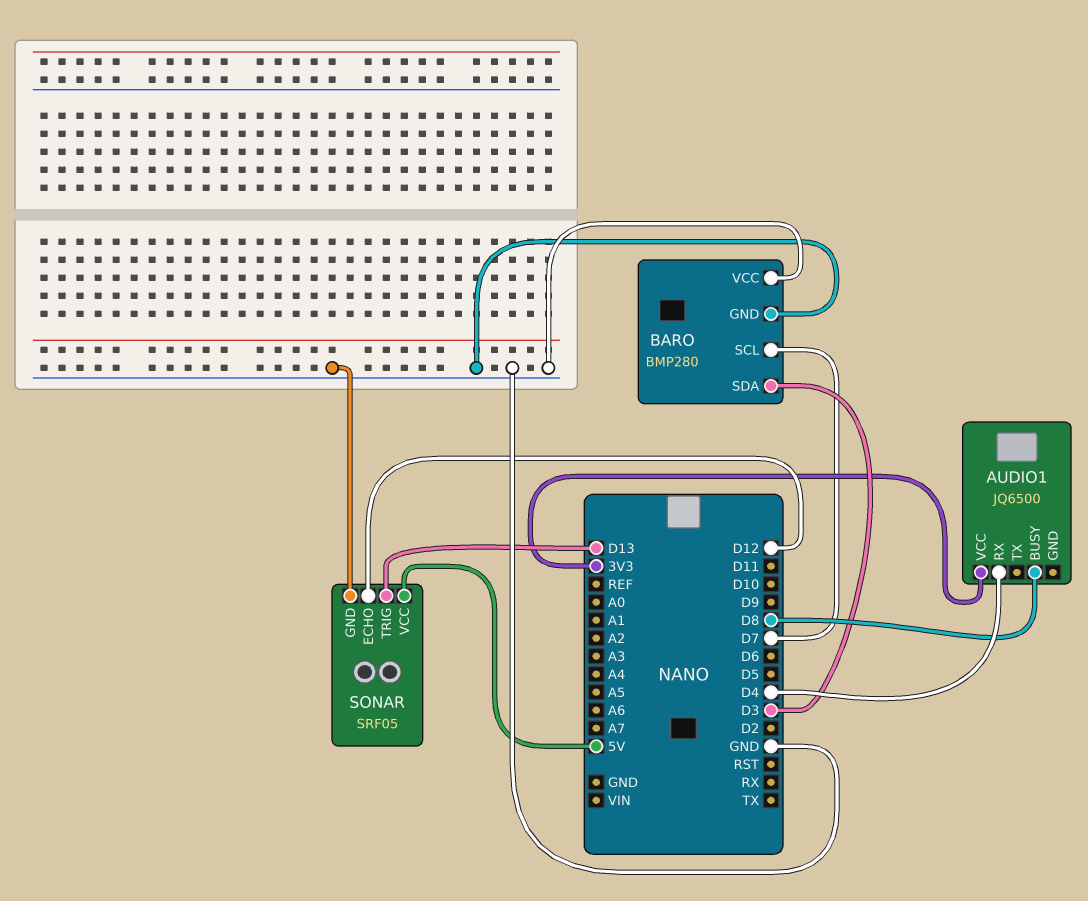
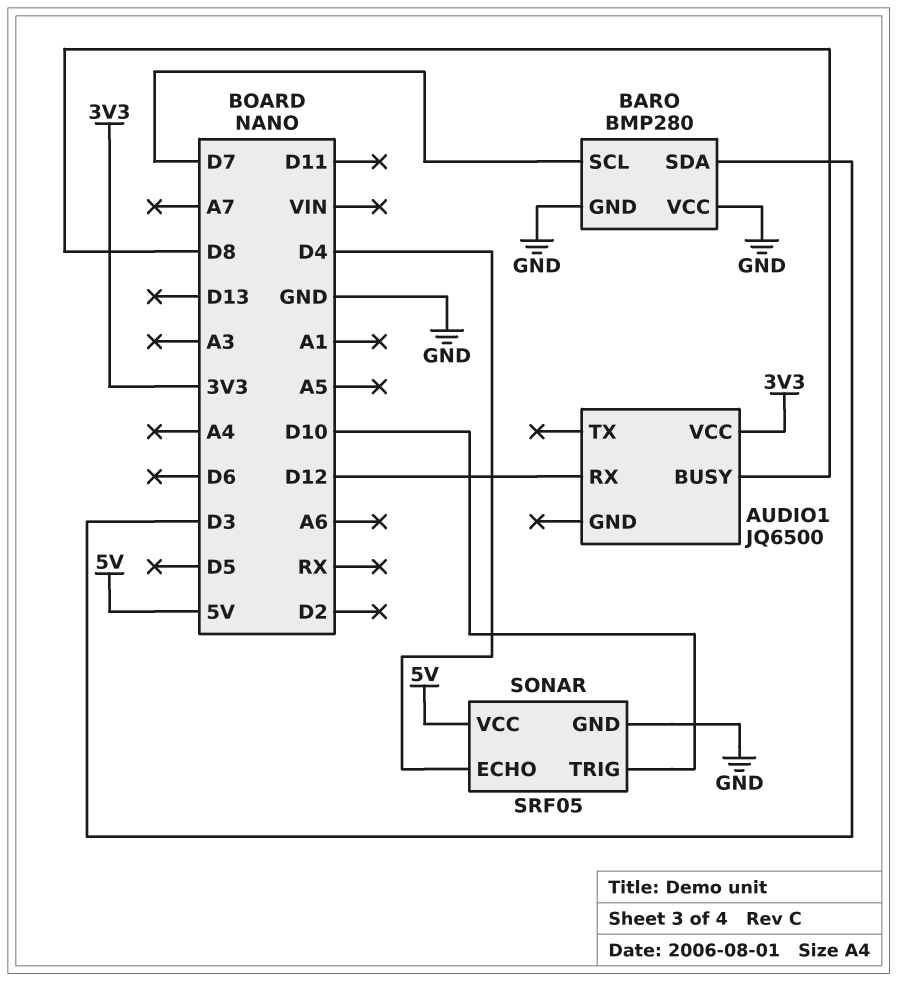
AUDIO1 pin RX: D4 -> D12
SONAR pin ECHO: D12 -> D4
SONAR pin TRIG: D13 -> D10

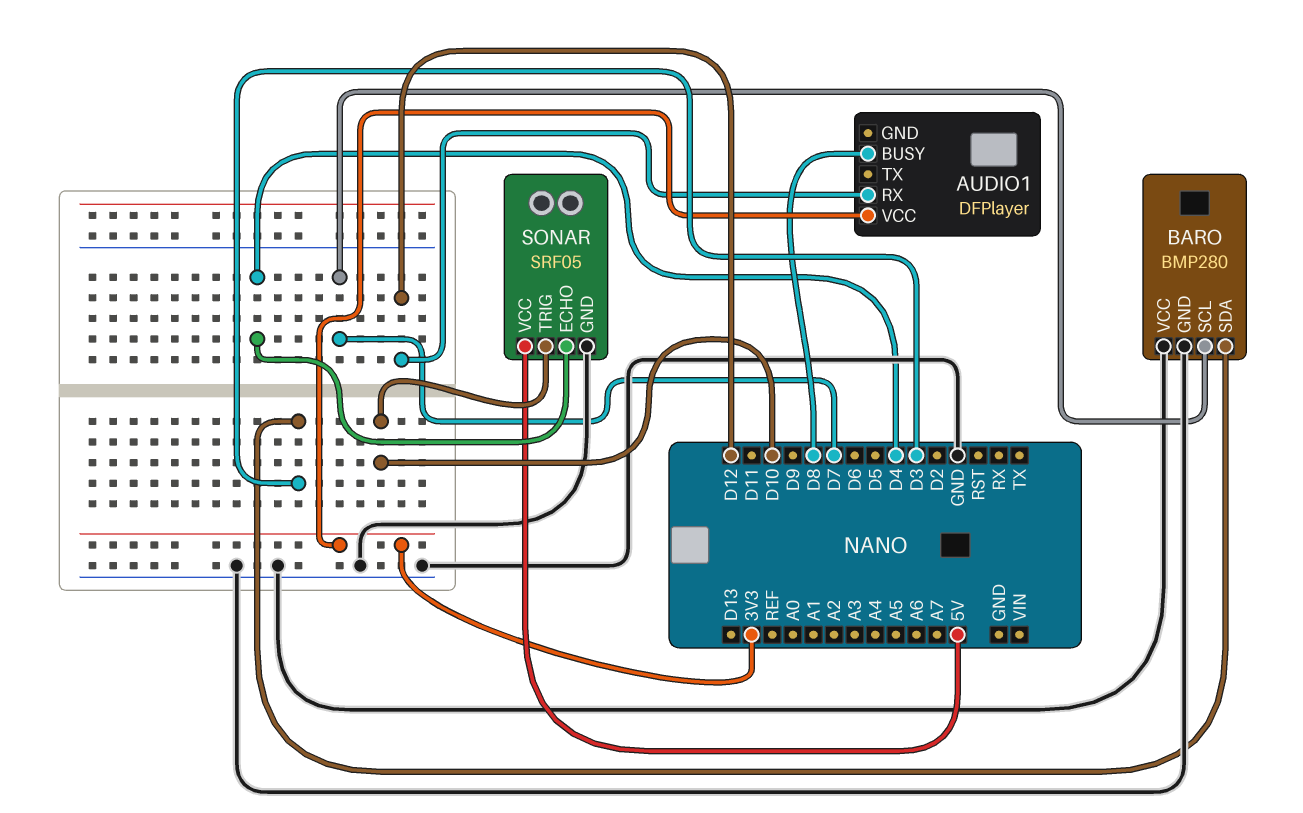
AUDIO1: JQ6500 -> DFPlayer

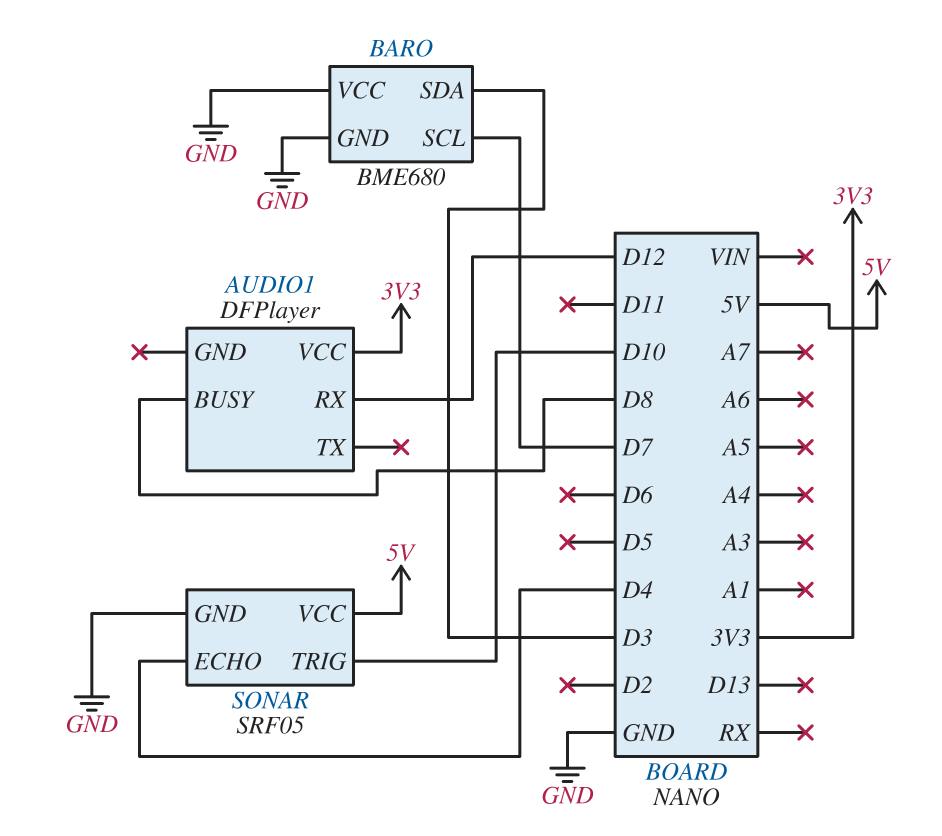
BARO: BMP280 -> BME680

